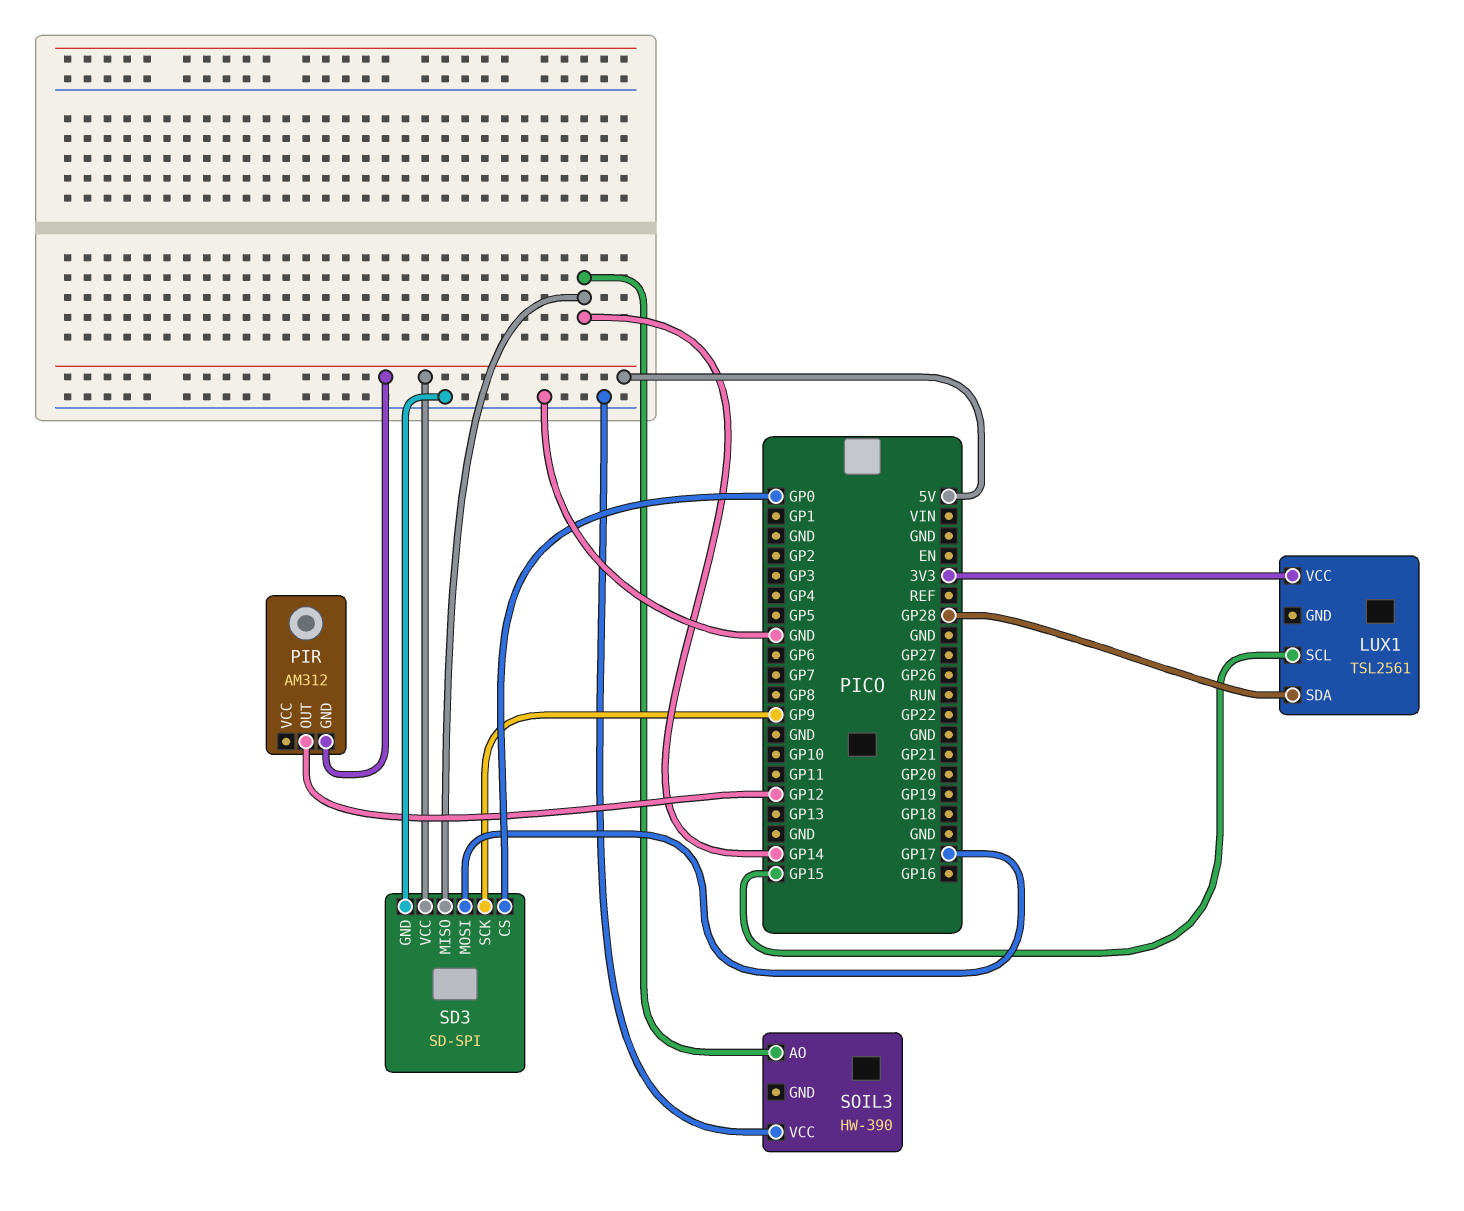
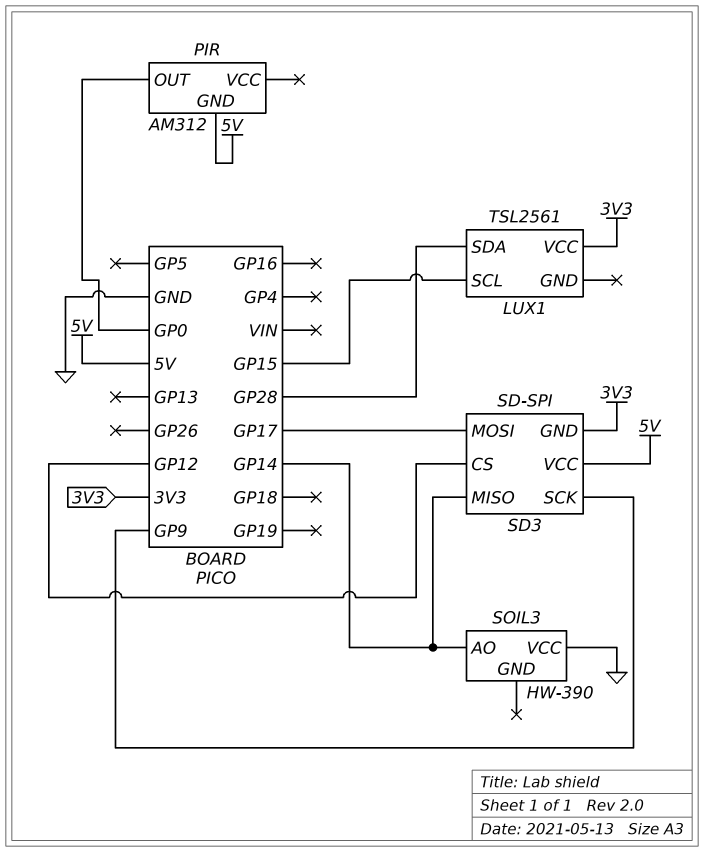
PIR pin OUT: GP12 -> GP0
SD3 pin CS: GP0 -> GP12
SD3 pin GND: GND -> 3V3

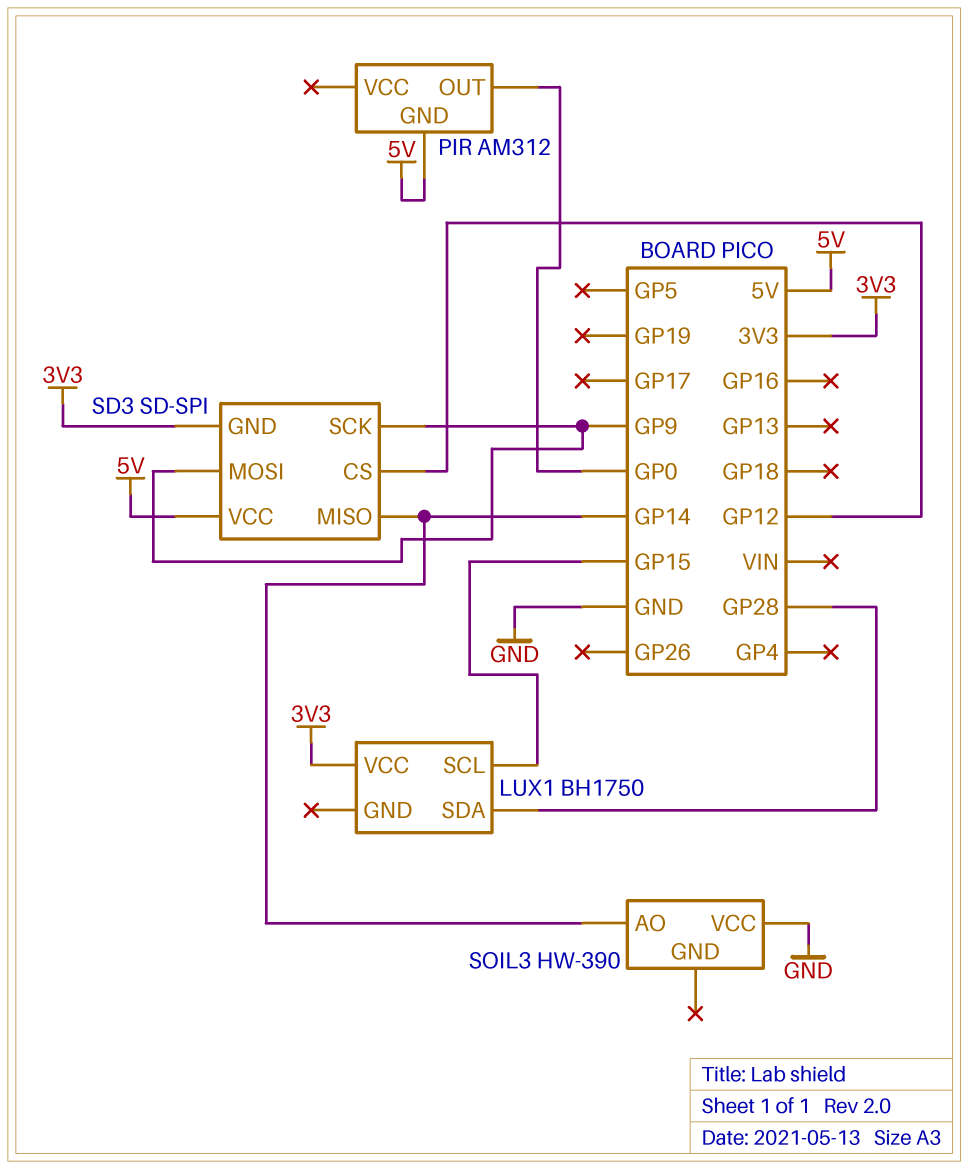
LUX1: TSL2561 -> BH1750
SD3 pin MOSI: GP17 -> GP9

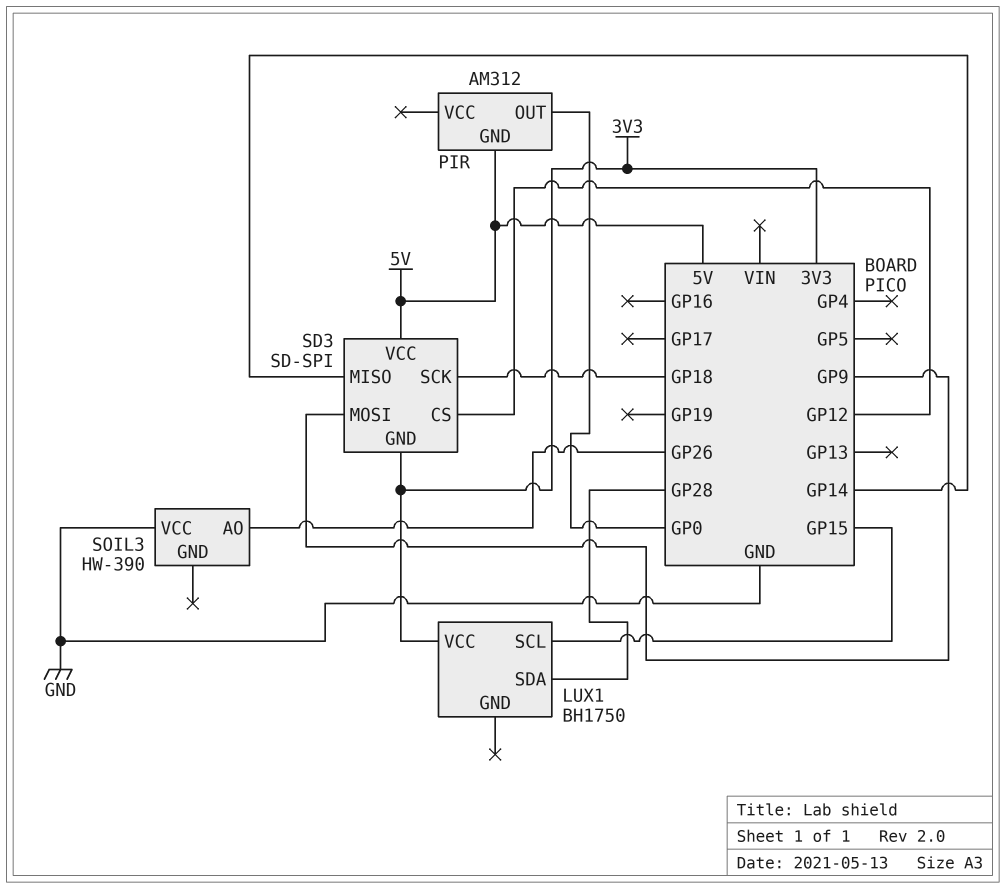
SD3 pin SCK: GP9 -> GP18
SOIL3 pin AO: GP14 -> GP26

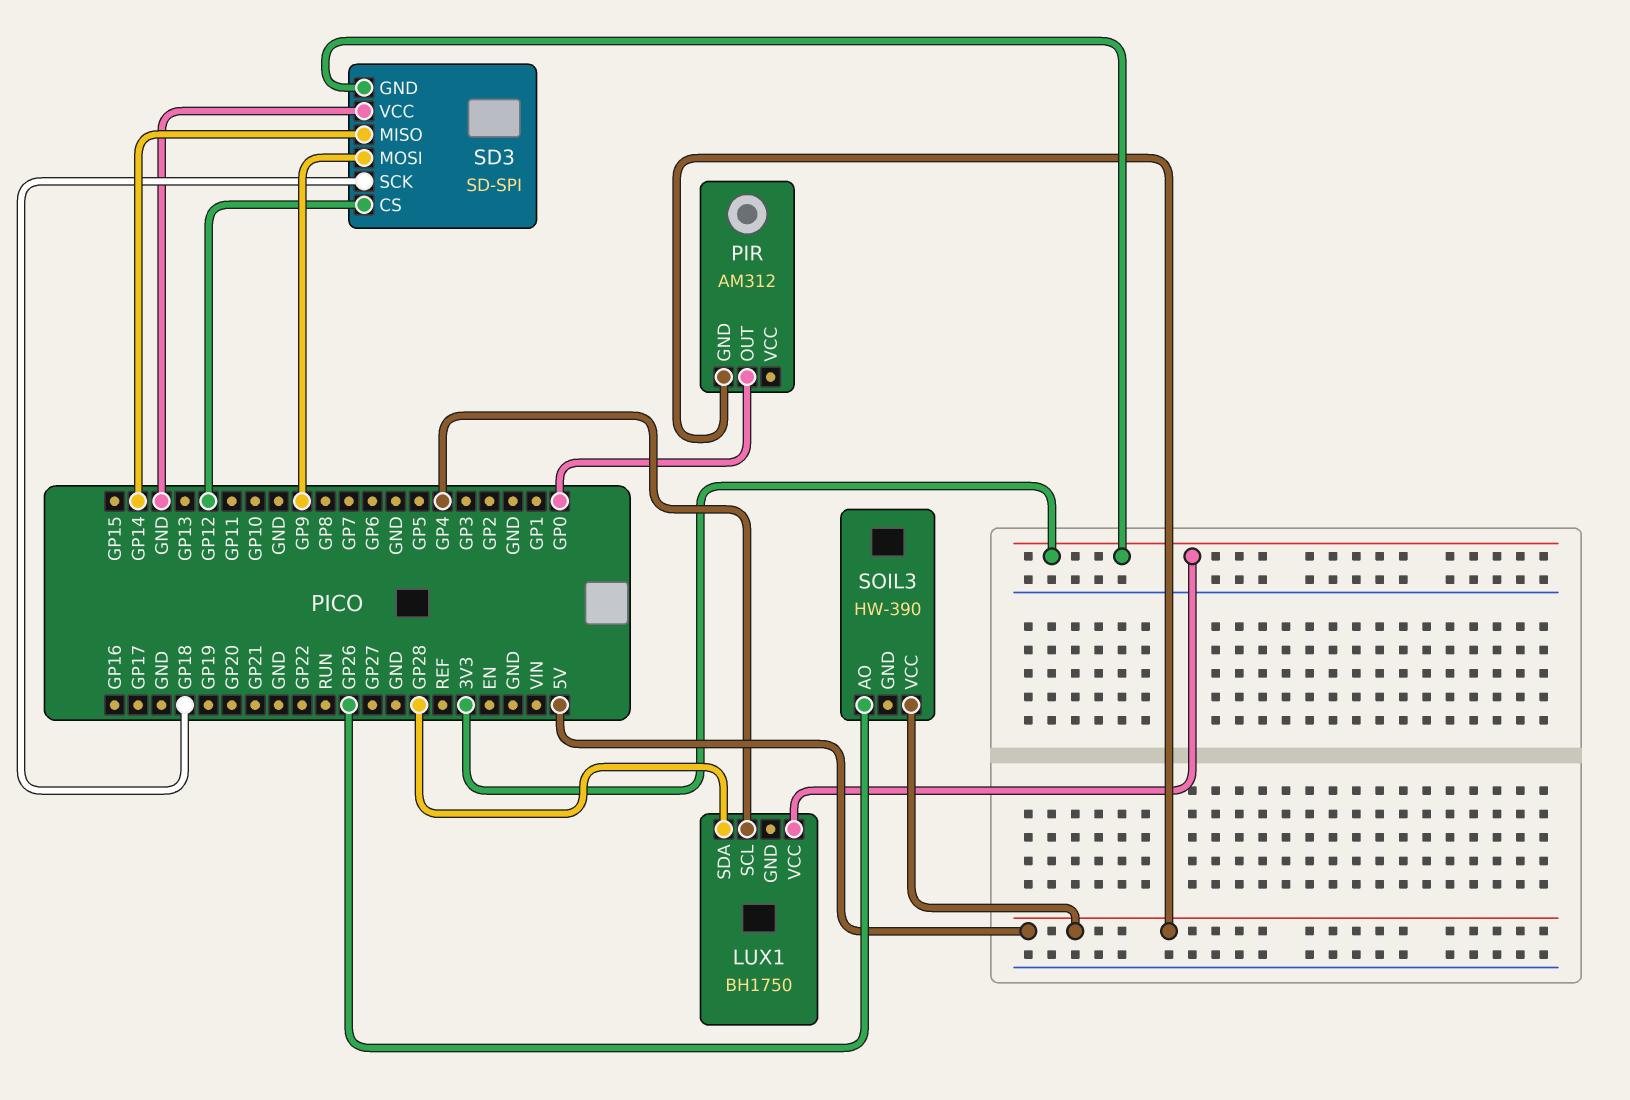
LUX1 pin SCL: GP15 -> GP4
SD3 pin VCC: 5V -> GND
SOIL3 pin VCC: GND -> 5V

